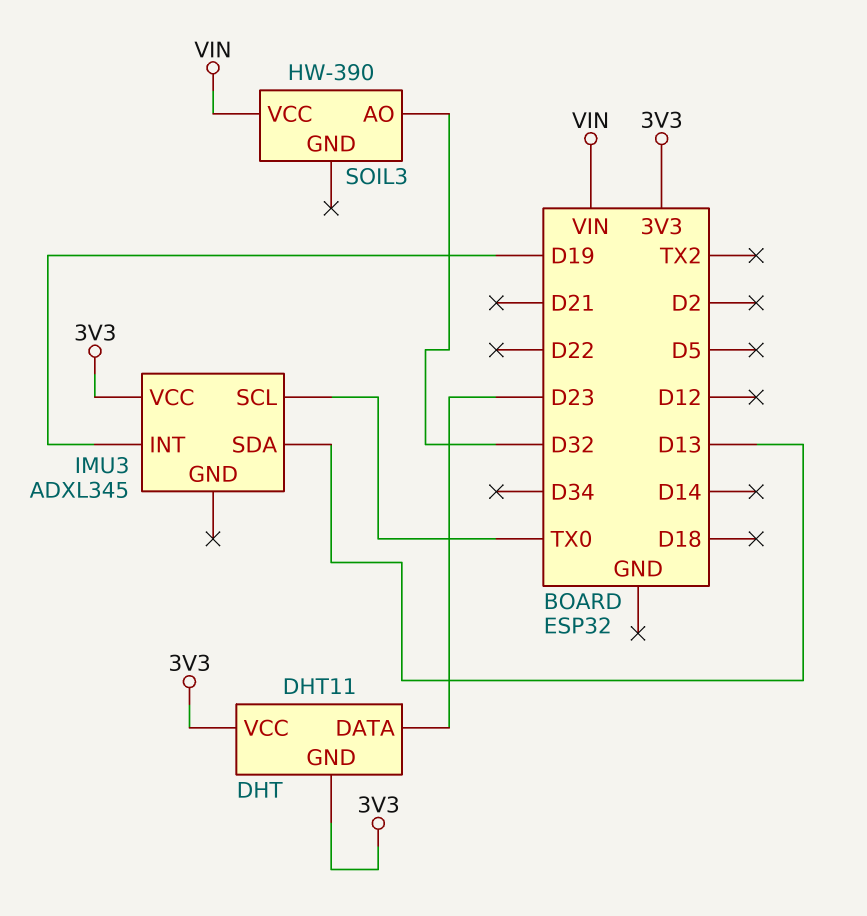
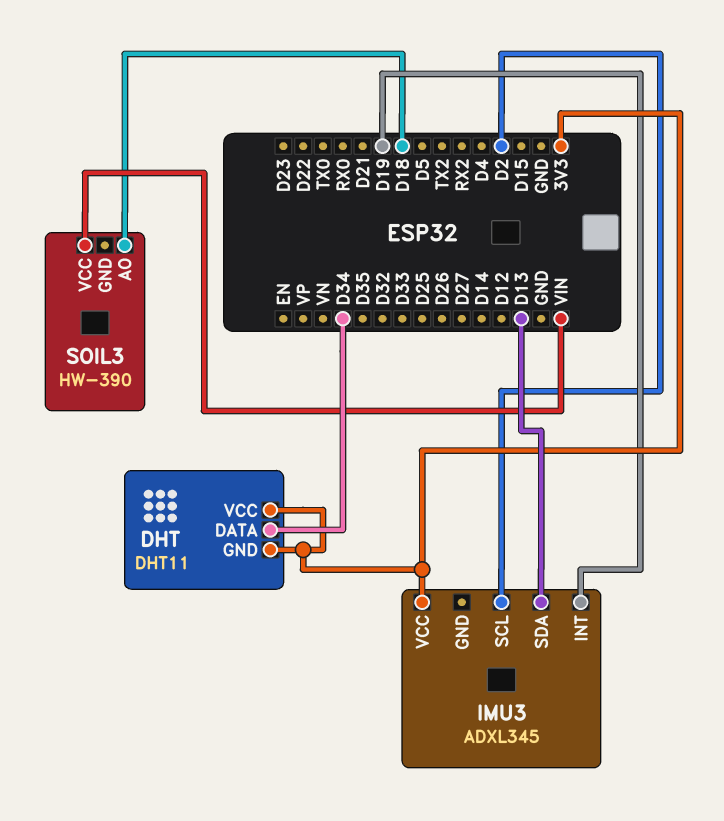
DHT pin DATA: D23 -> D34
IMU3 pin SCL: TX0 -> D2
SOIL3 pin AO: D32 -> D18

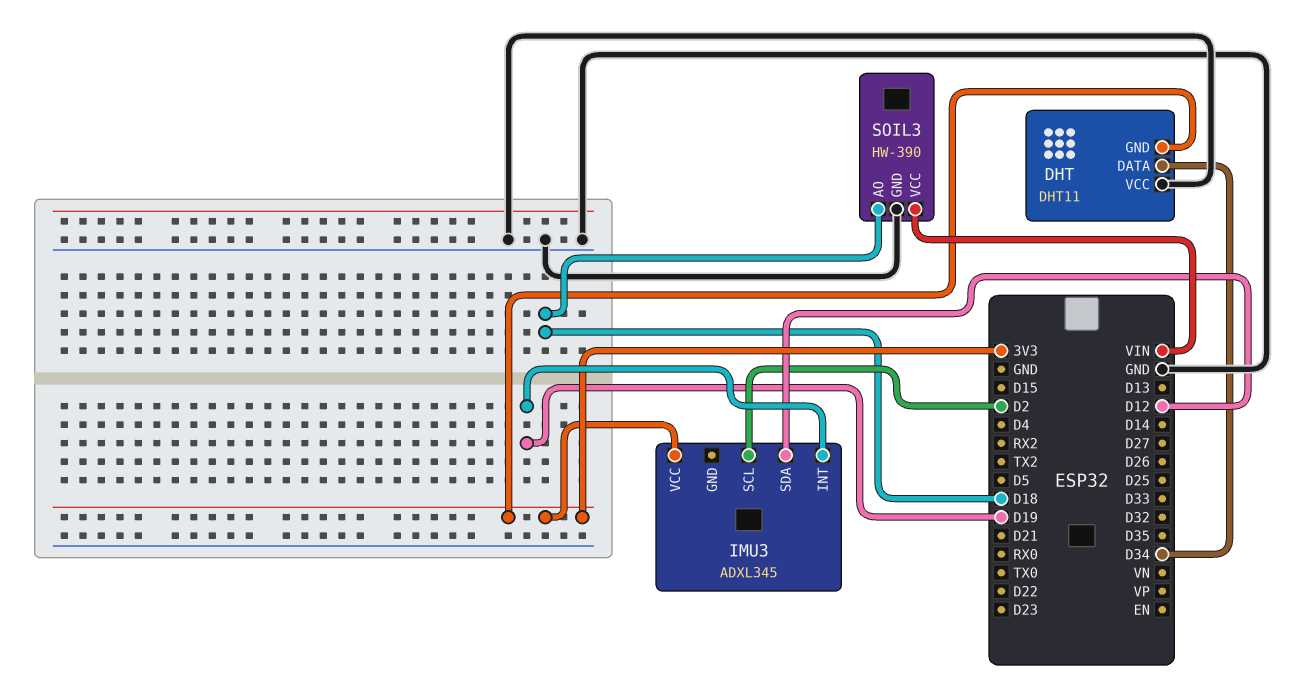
DHT pin VCC: 3V3 -> GND
IMU3 pin SDA: D13 -> D12
SOIL3 pin GND: none -> GND

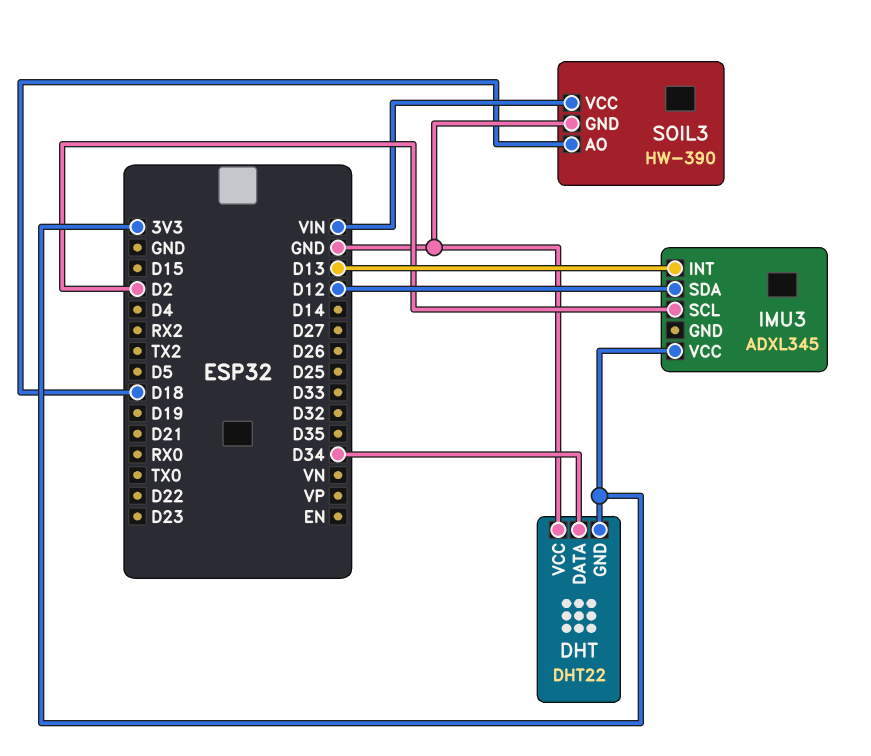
DHT: DHT11 -> DHT22
IMU3 pin INT: D19 -> D13

